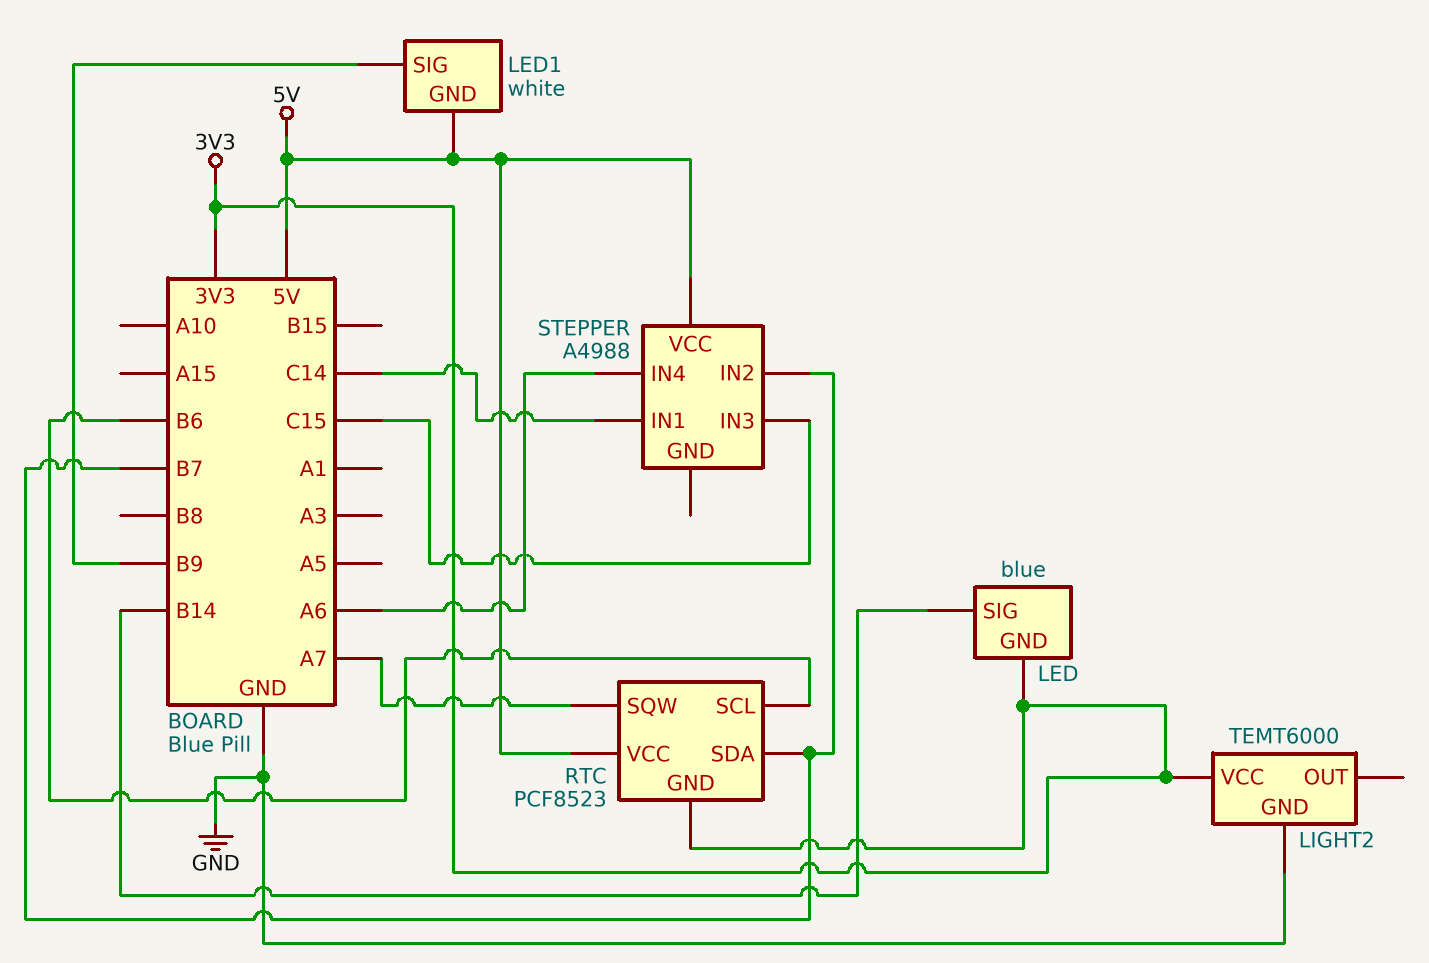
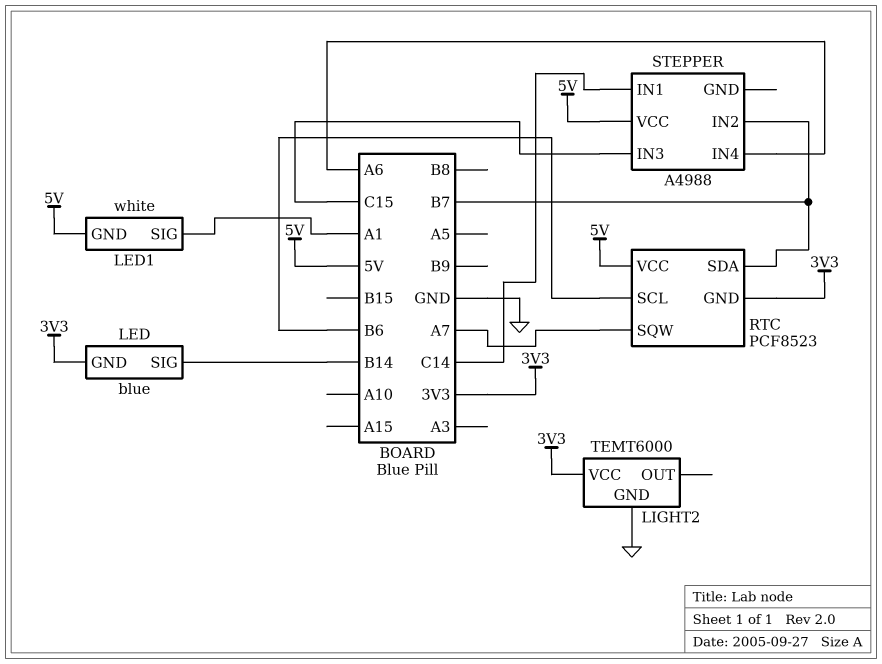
LED1 pin SIG: B9 -> A1

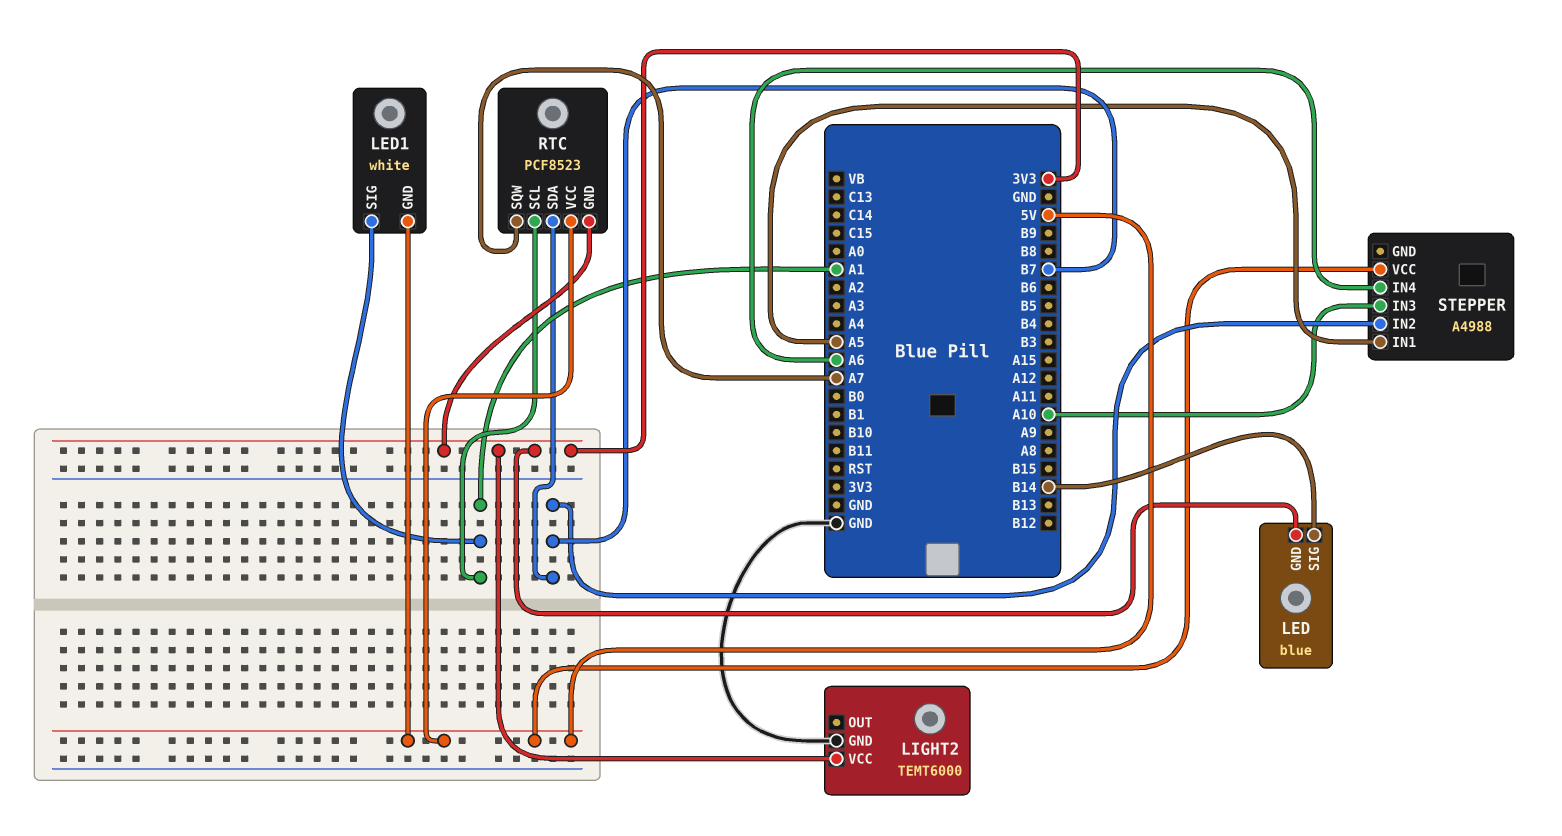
RTC pin SCL: B6 -> A1
STEPPER pin IN1: C14 -> A5
STEPPER pin IN3: C15 -> A10

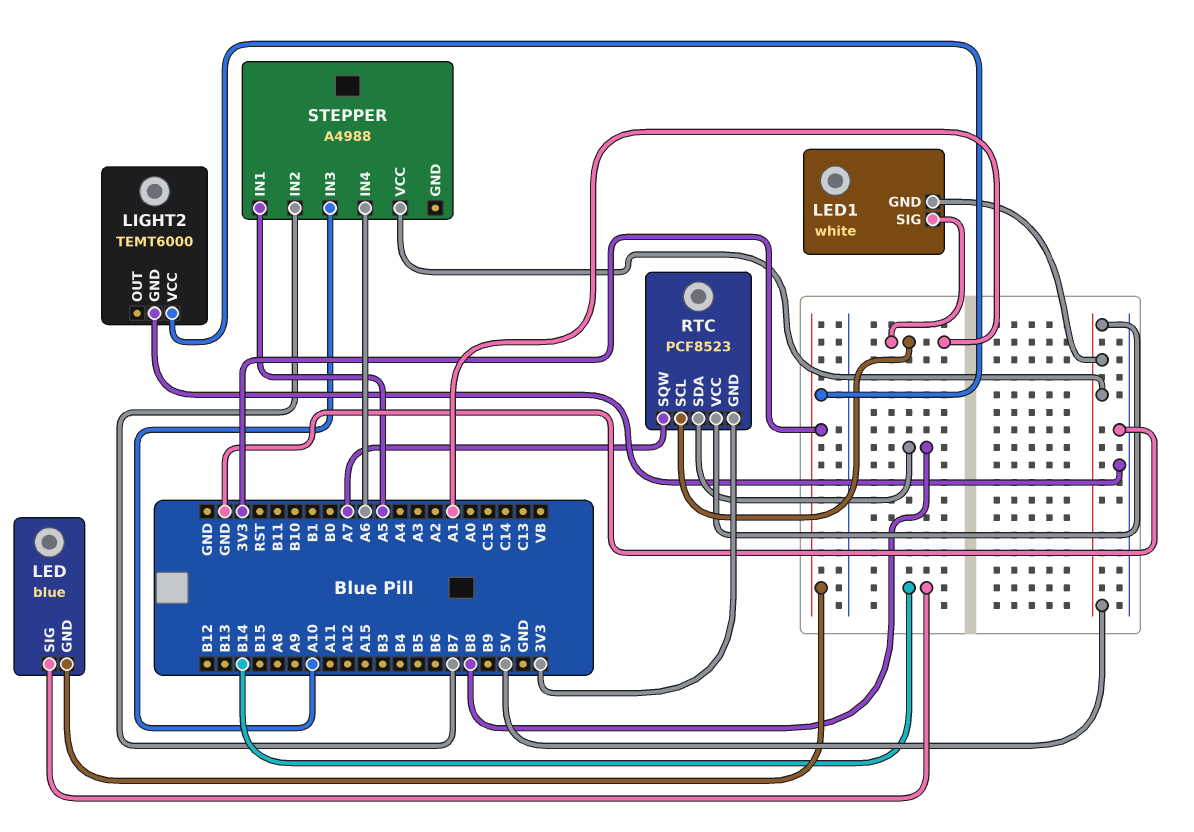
RTC pin SDA: B7 -> B8

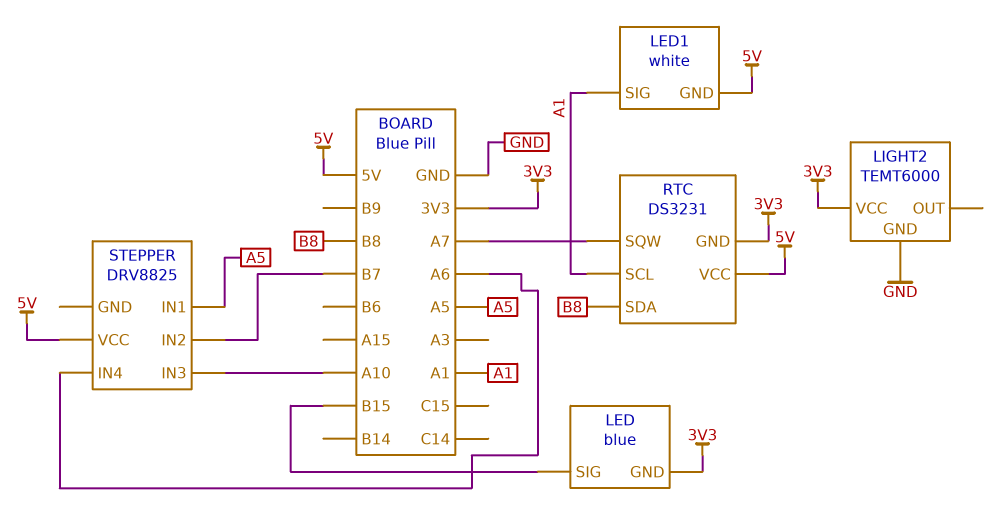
LED pin SIG: B14 -> B15
RTC: PCF8523 -> DS3231
STEPPER: A4988 -> DRV8825

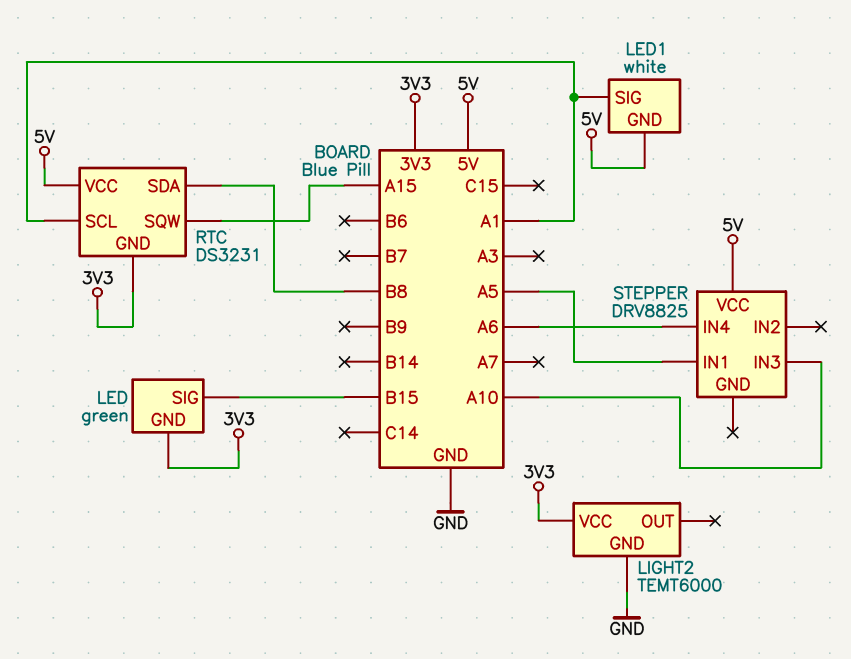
LED: blue -> green
RTC pin SQW: A7 -> A15
STEPPER pin IN2: B7 -> none

